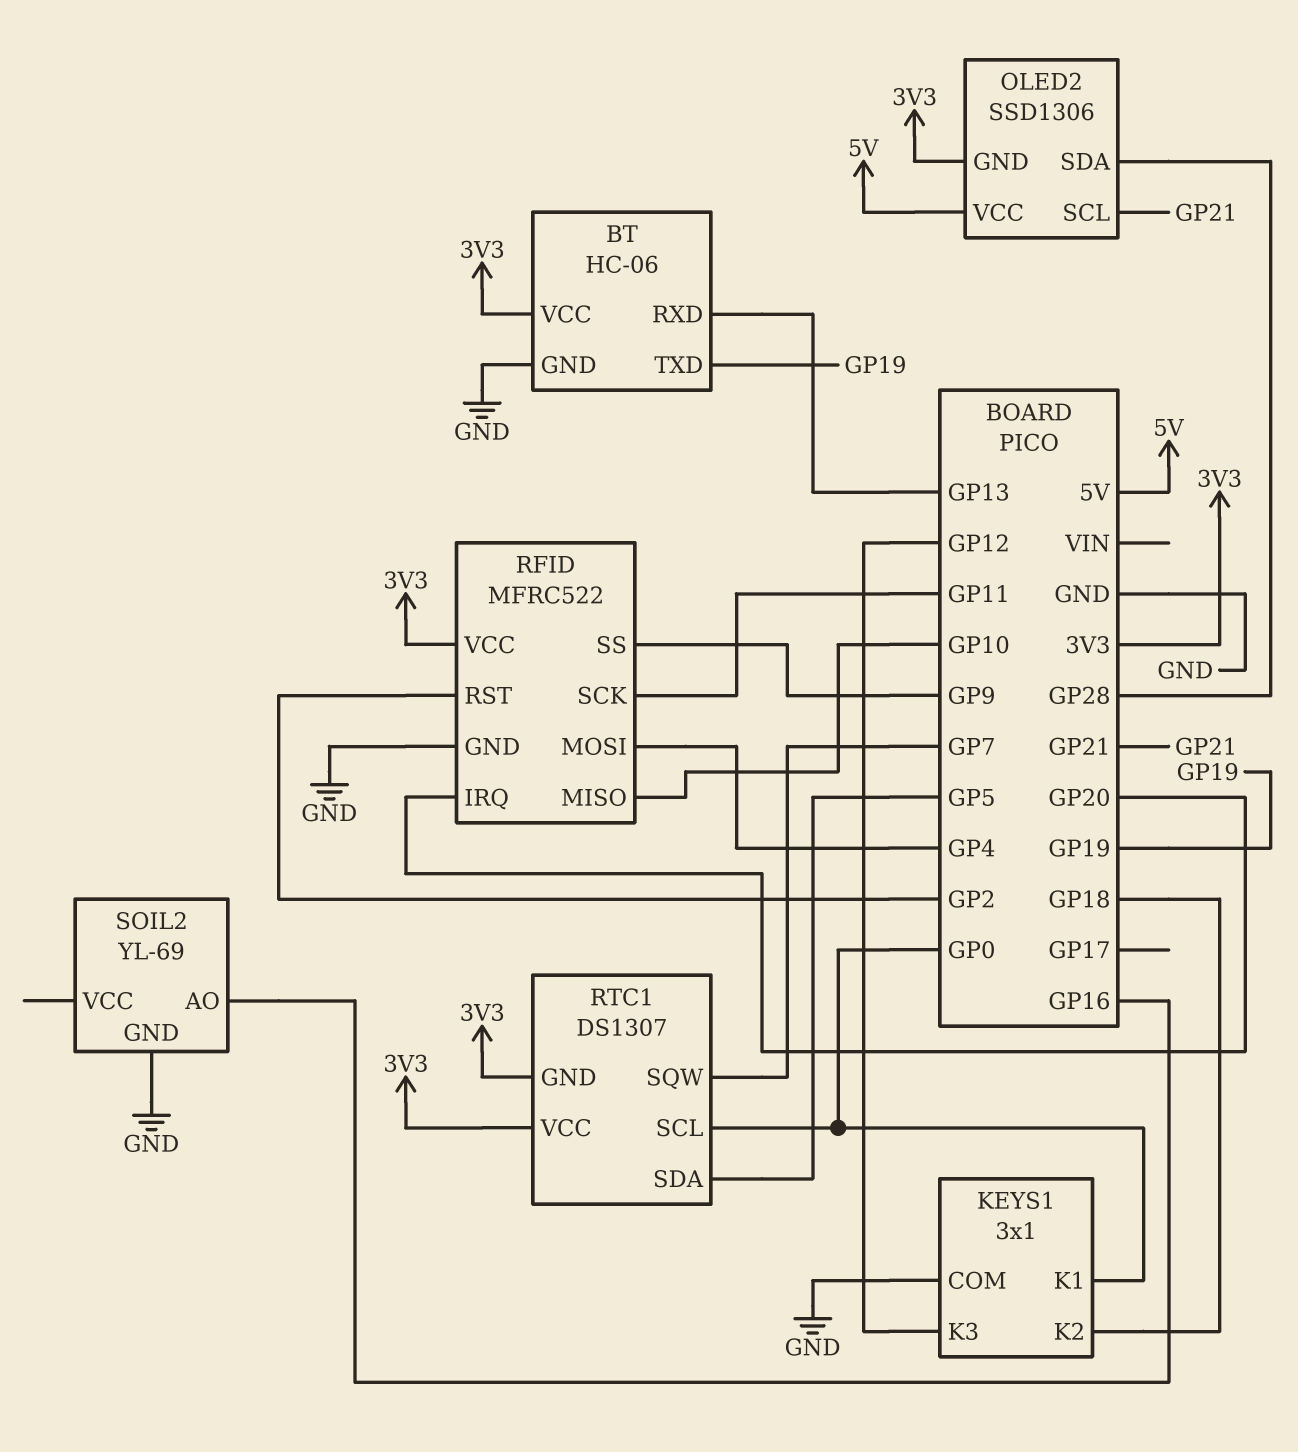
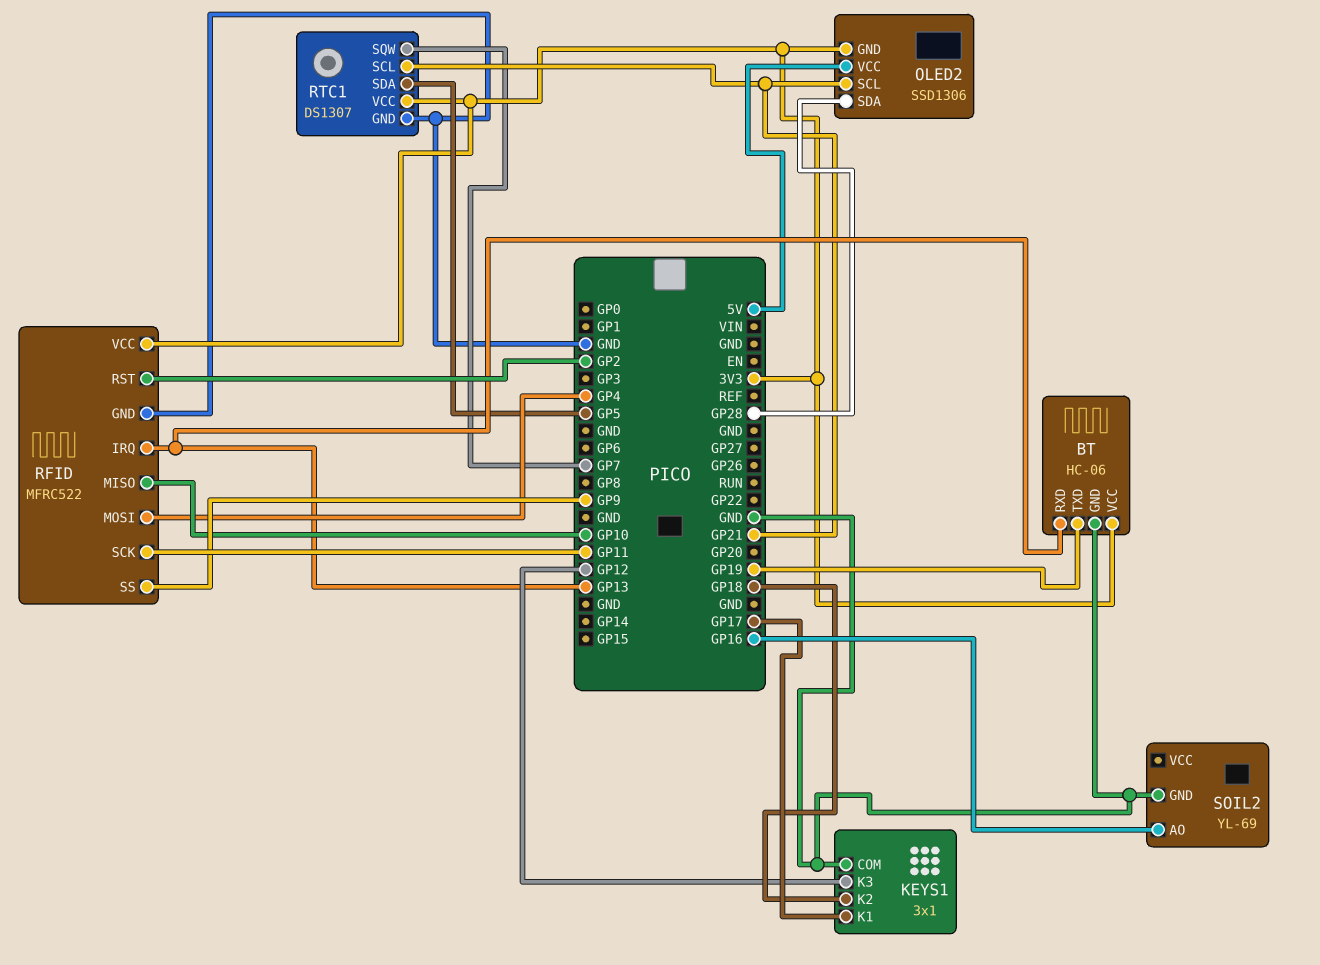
KEYS1 pin K1: GP0 -> GP17
RFID pin IRQ: GP20 -> GP13
RTC1 pin GND: 3V3 -> GND
RTC1 pin SCL: GP0 -> GP21

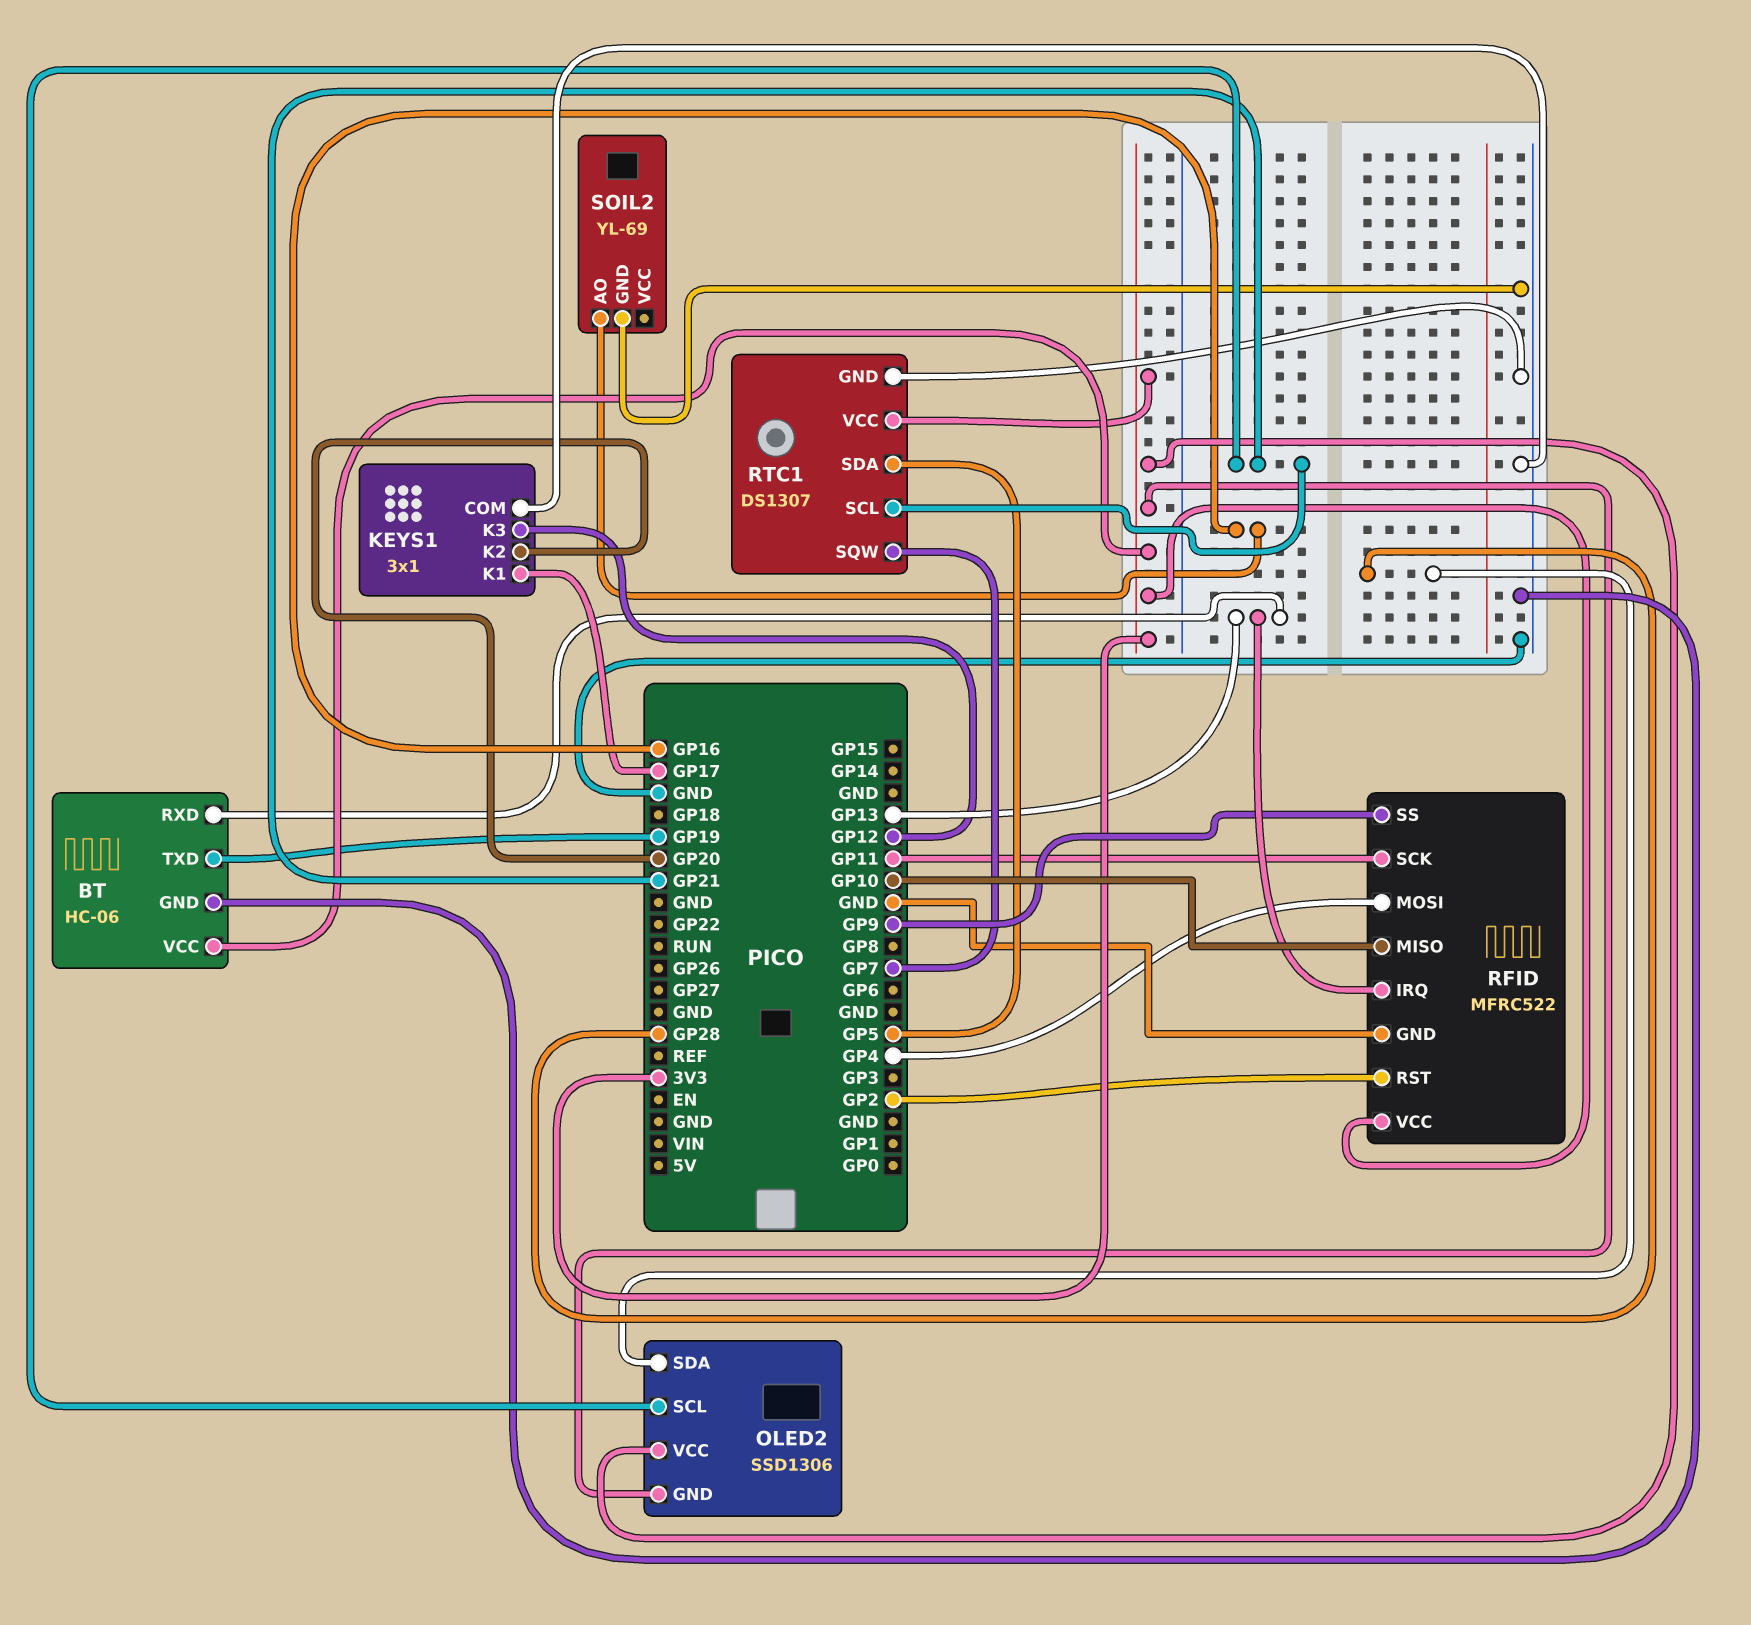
KEYS1 pin K2: GP18 -> GP20
OLED2 pin VCC: 5V -> 3V3

